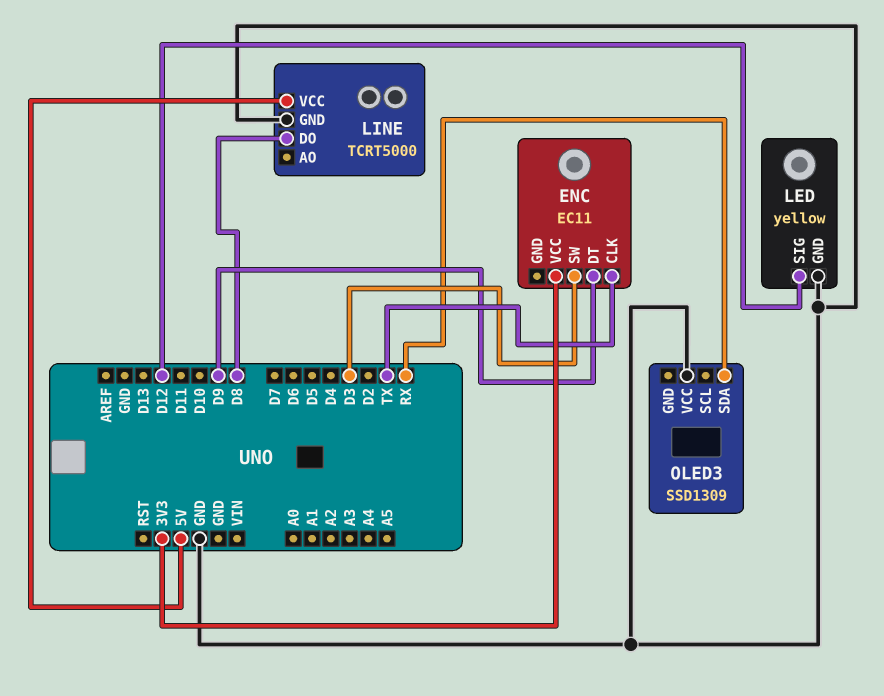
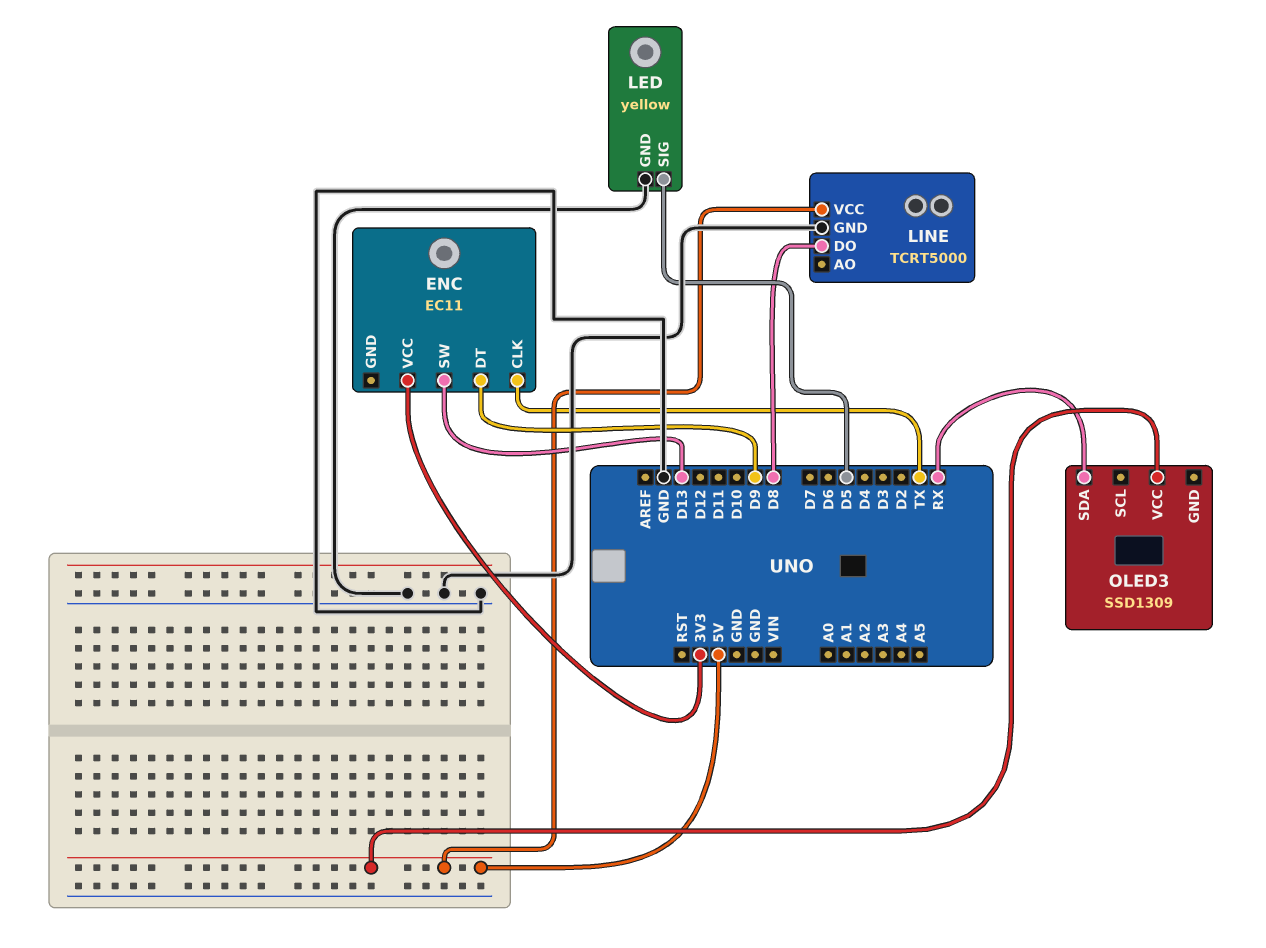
ENC pin SW: D3 -> D13
LED pin SIG: D12 -> D5
OLED3 pin VCC: GND -> 5V

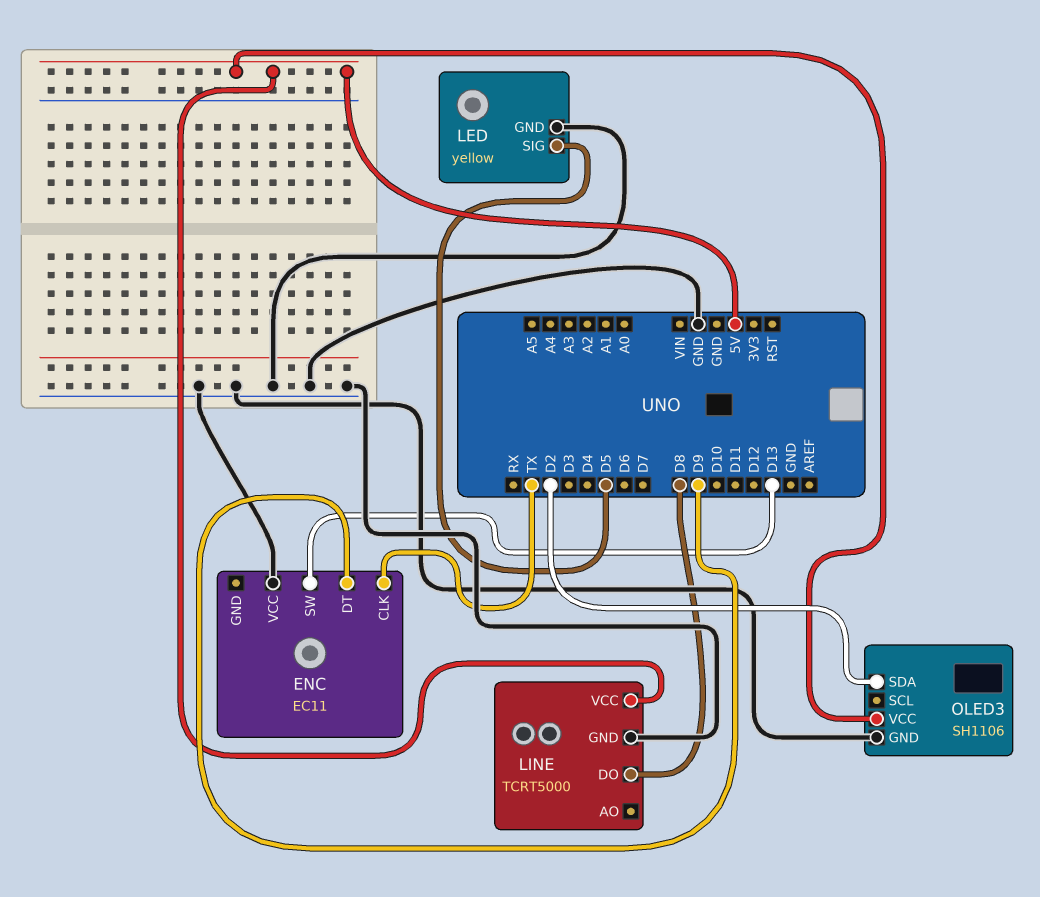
ENC pin VCC: 3V3 -> GND
OLED3: SSD1309 -> SH1106
OLED3 pin GND: none -> GND
OLED3 pin SDA: RX -> D2

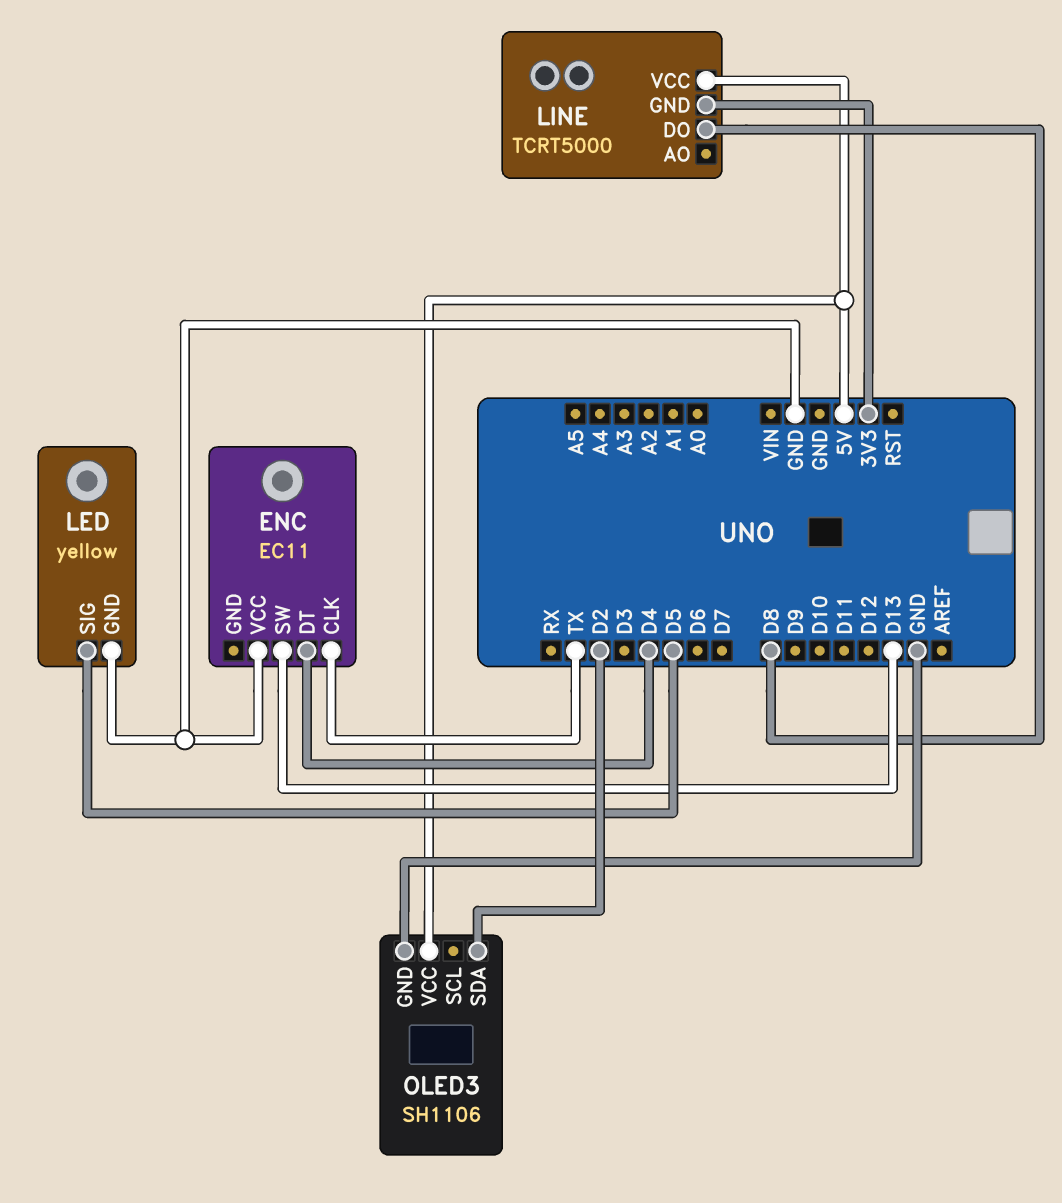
ENC pin DT: D9 -> D4
LINE pin GND: GND -> 3V3

